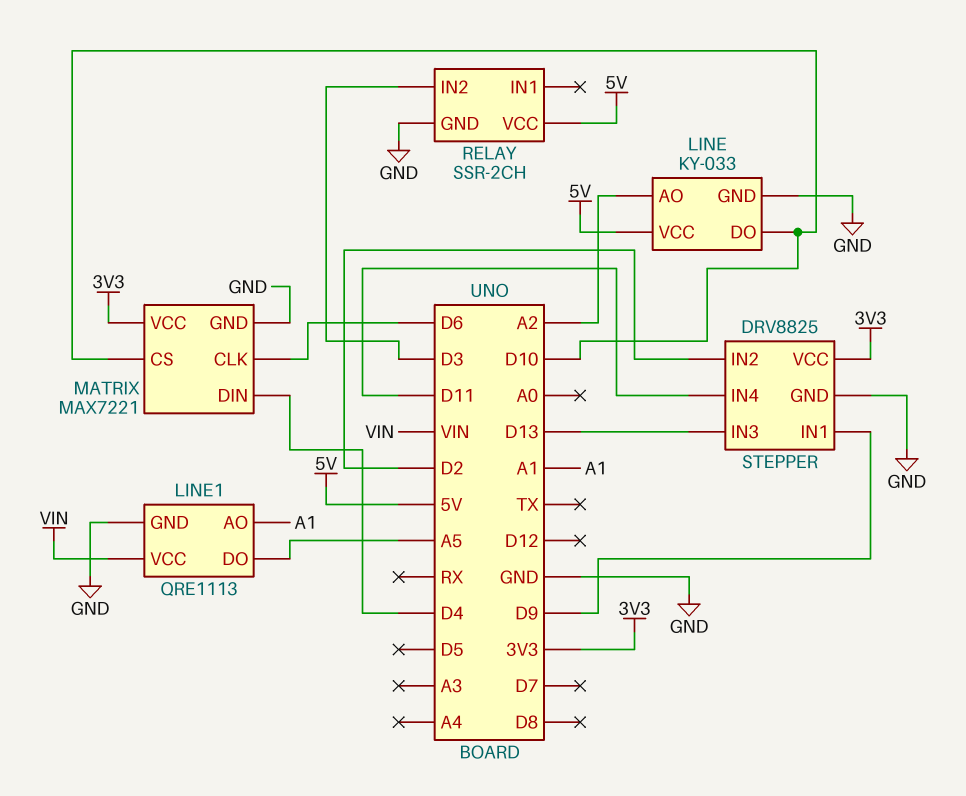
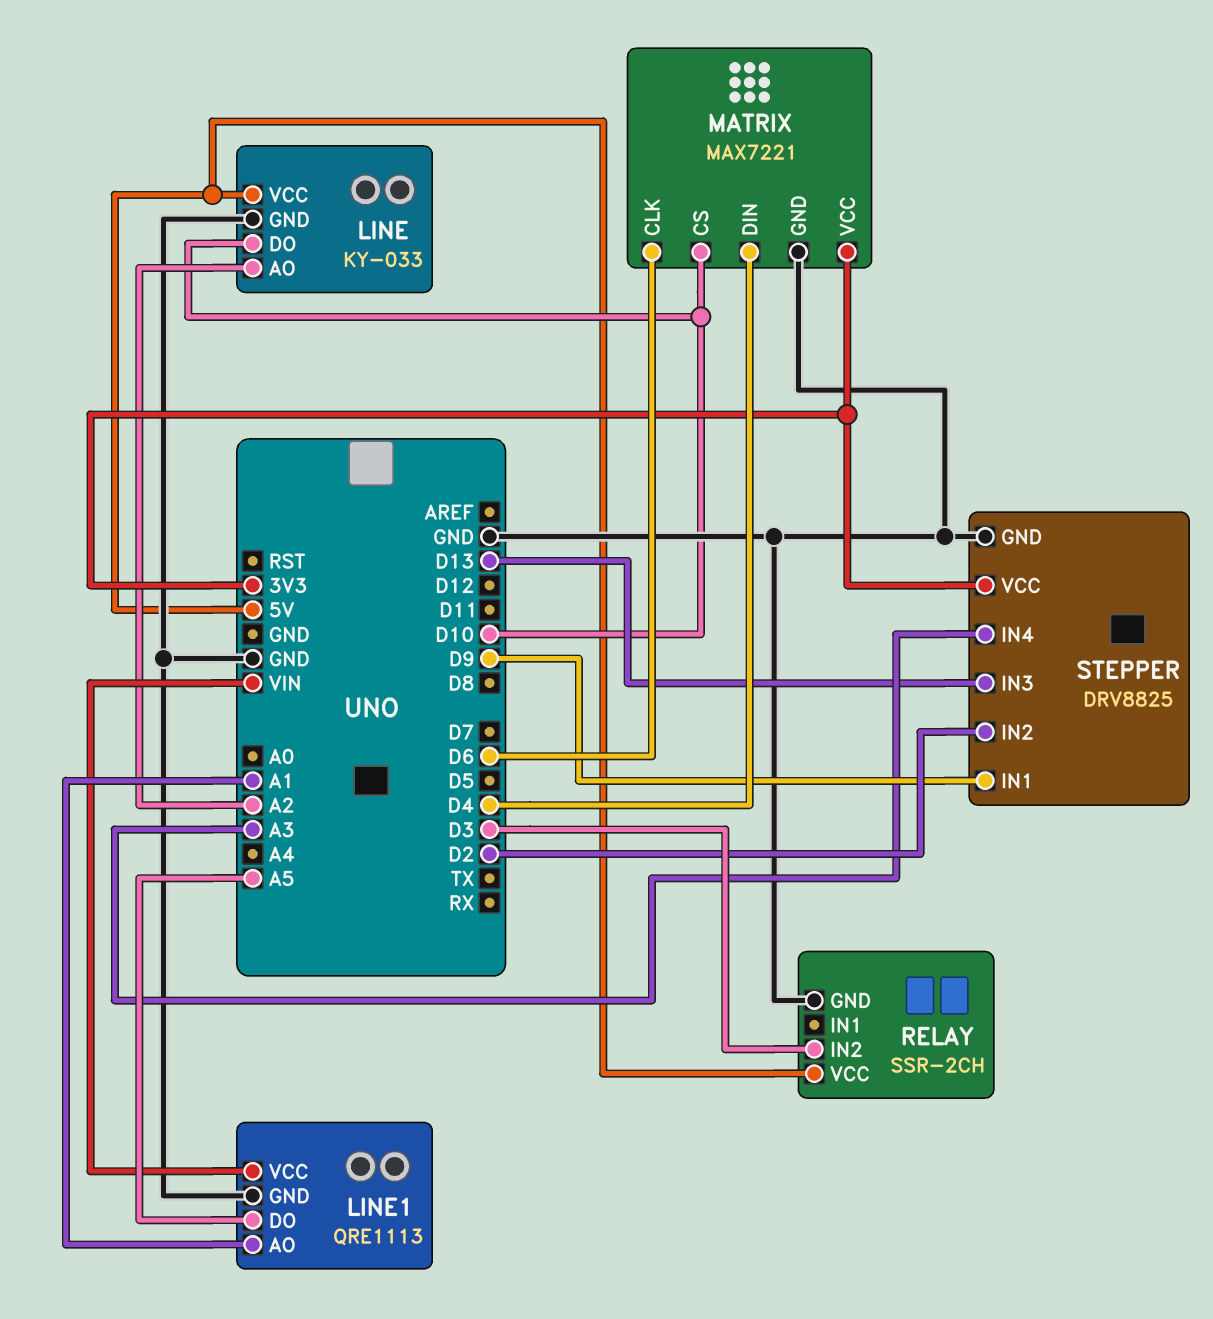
STEPPER pin IN4: D11 -> A3

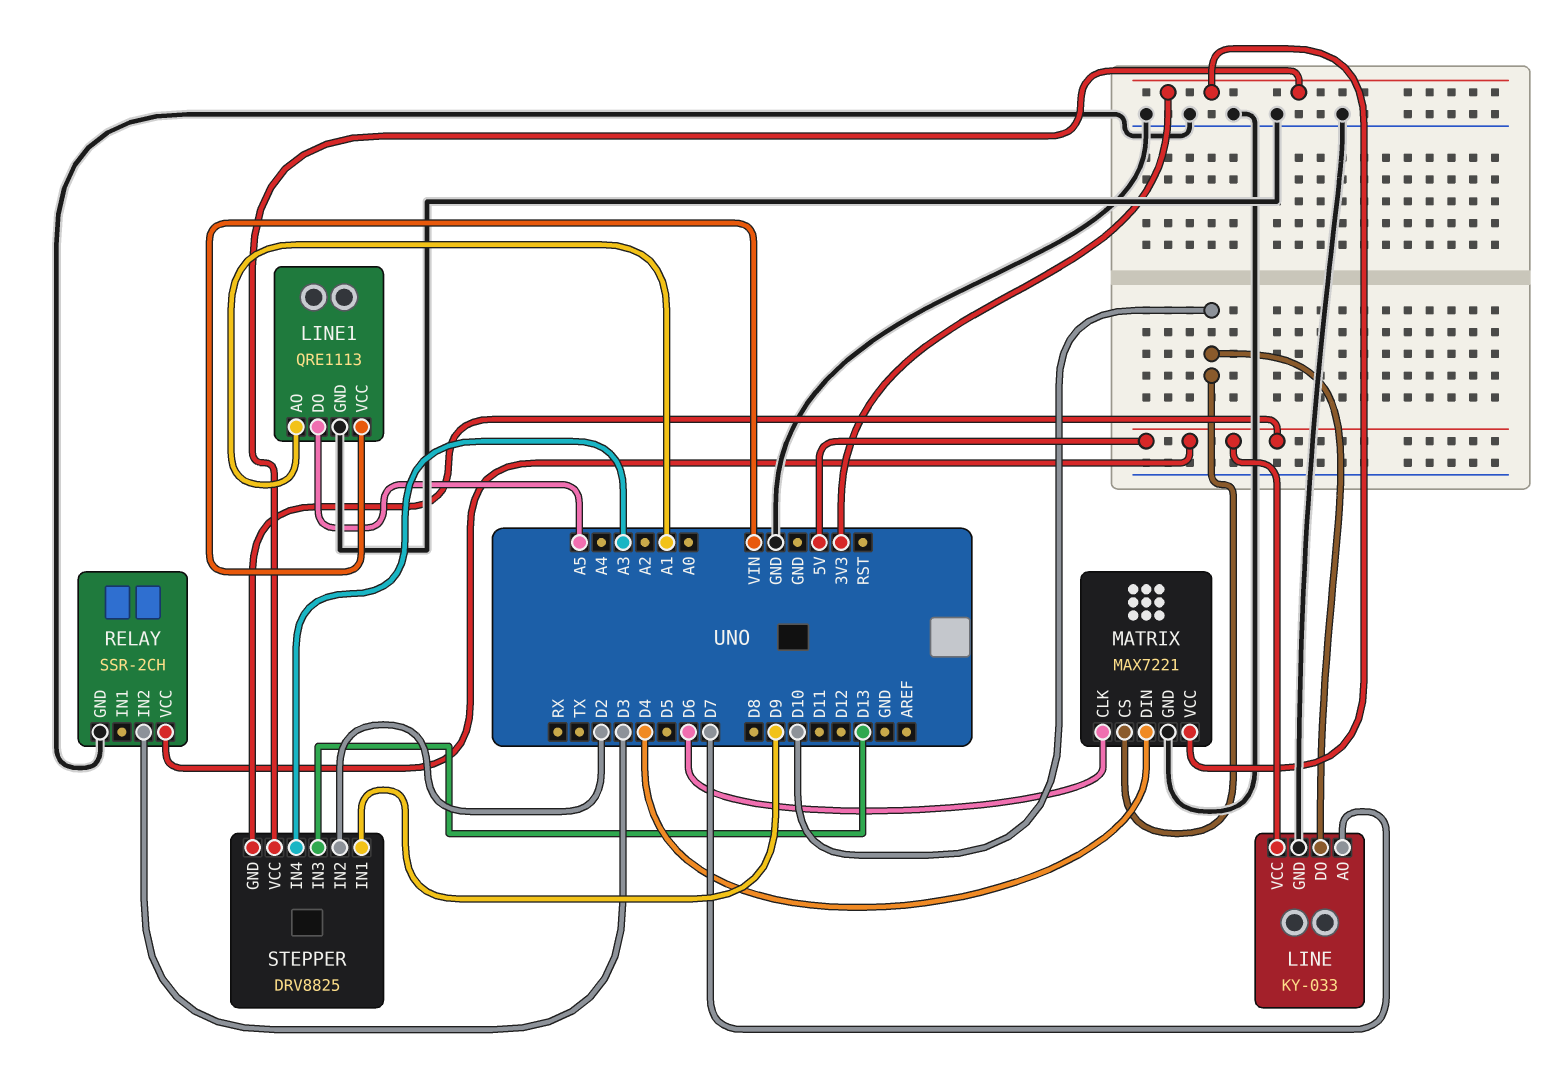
LINE pin AO: A2 -> D7
STEPPER pin GND: GND -> 5V

